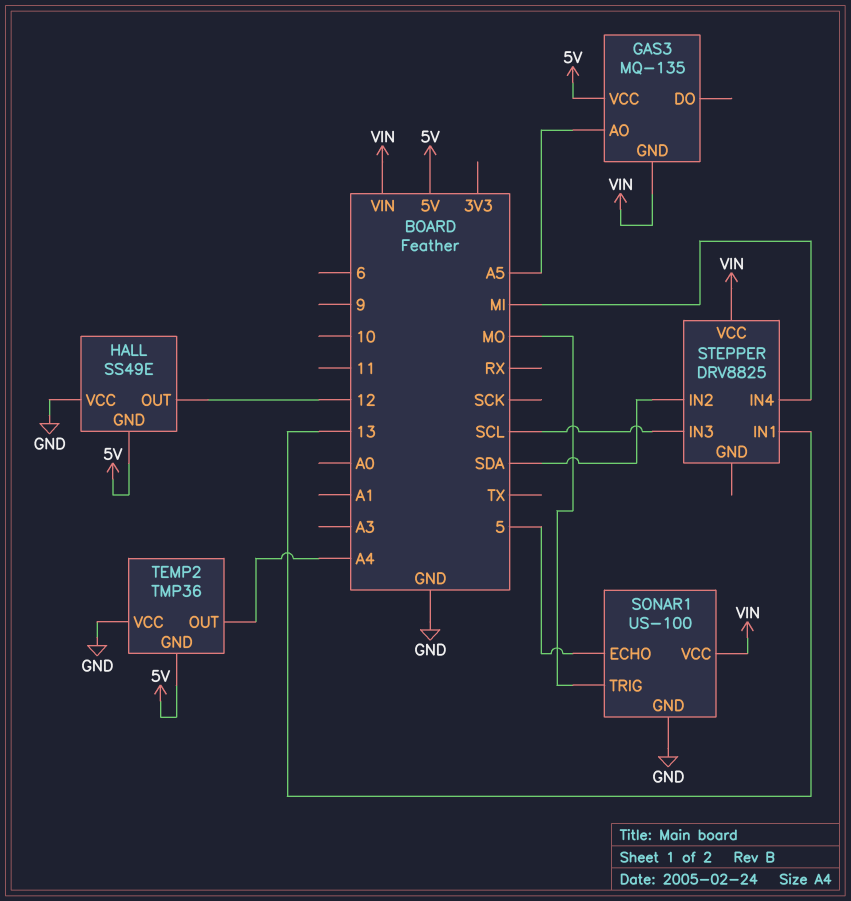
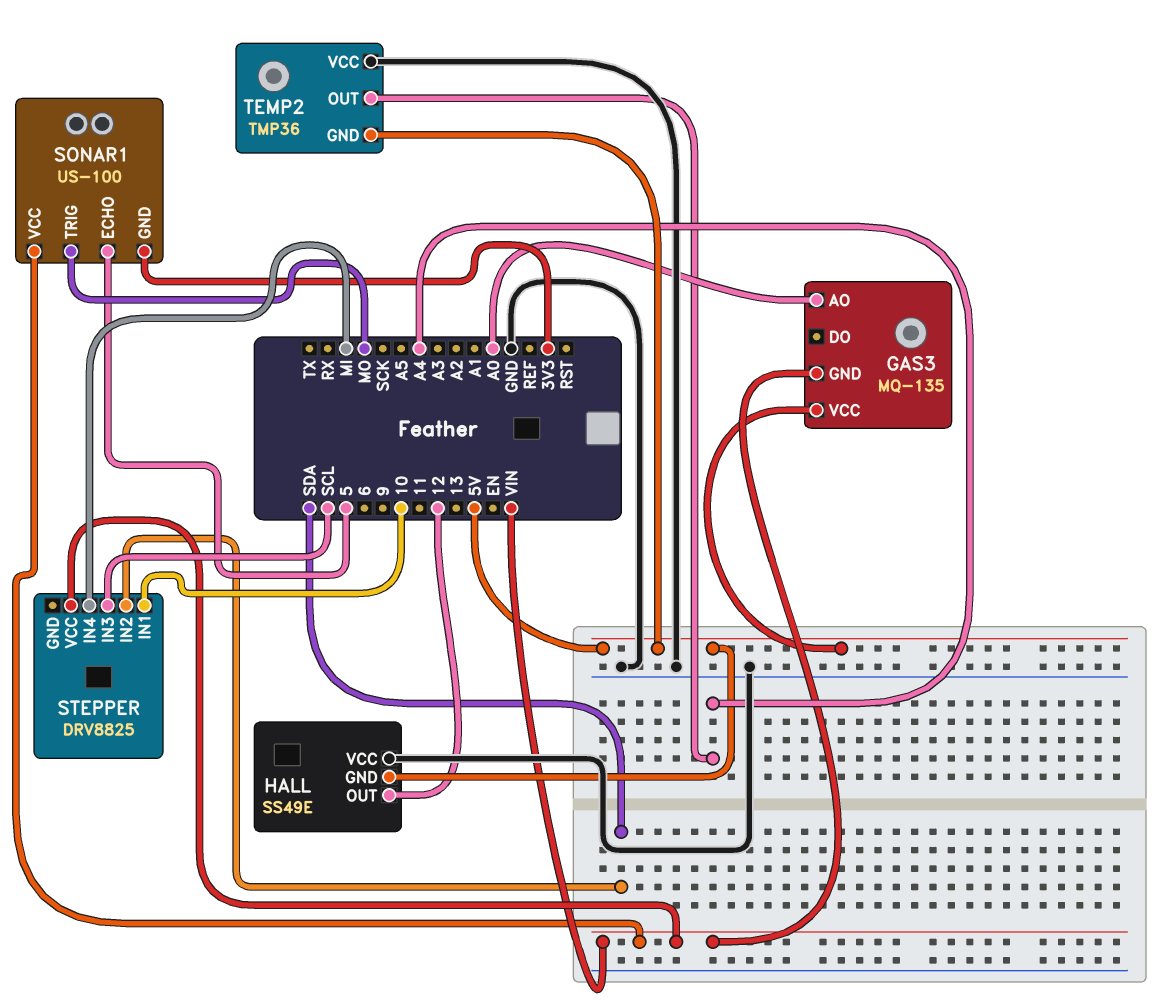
GAS3 pin AO: A5 -> A0
SONAR1 pin GND: GND -> 3V3
STEPPER pin IN1: 13 -> 10

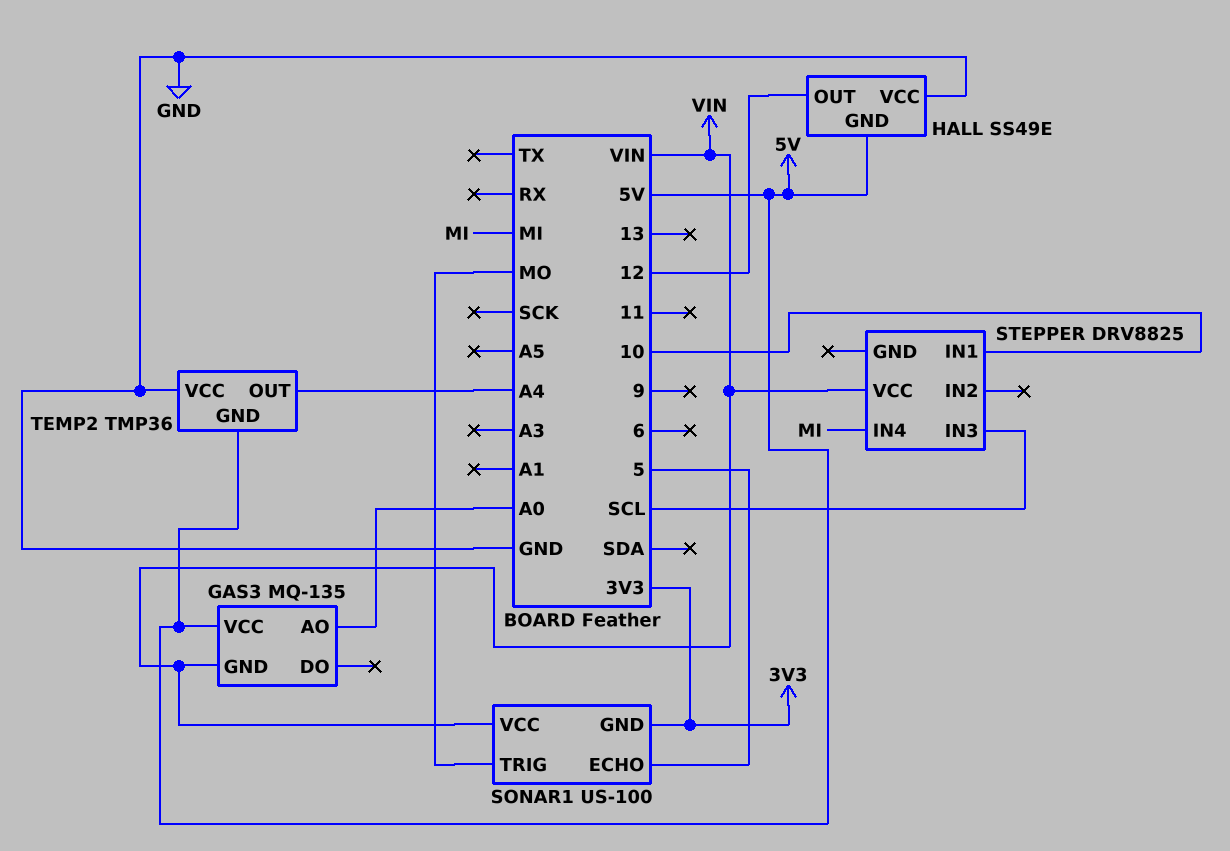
STEPPER pin IN2: SDA -> none

